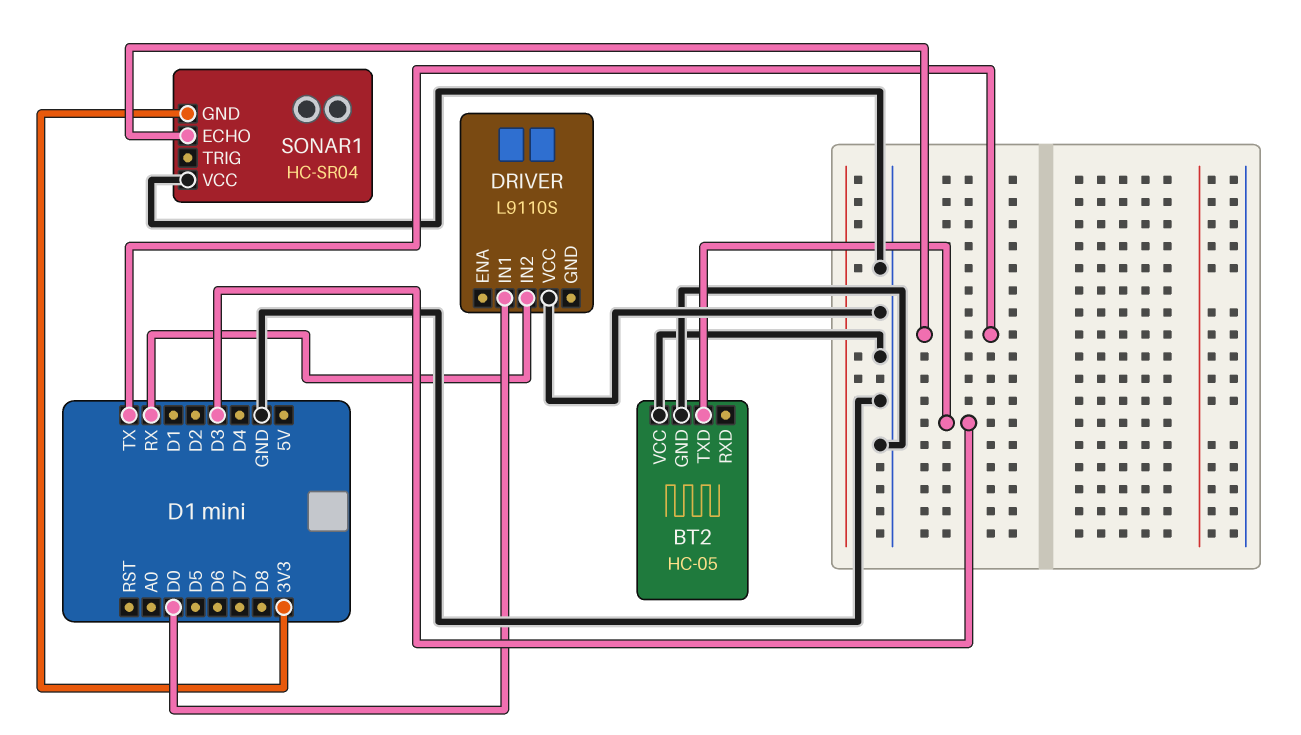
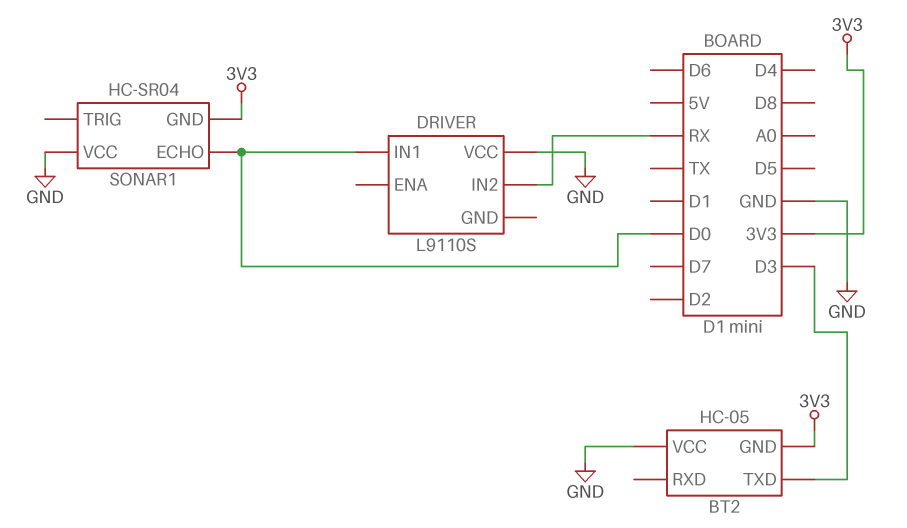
BT2 pin GND: GND -> 3V3
SONAR1 pin ECHO: TX -> D0

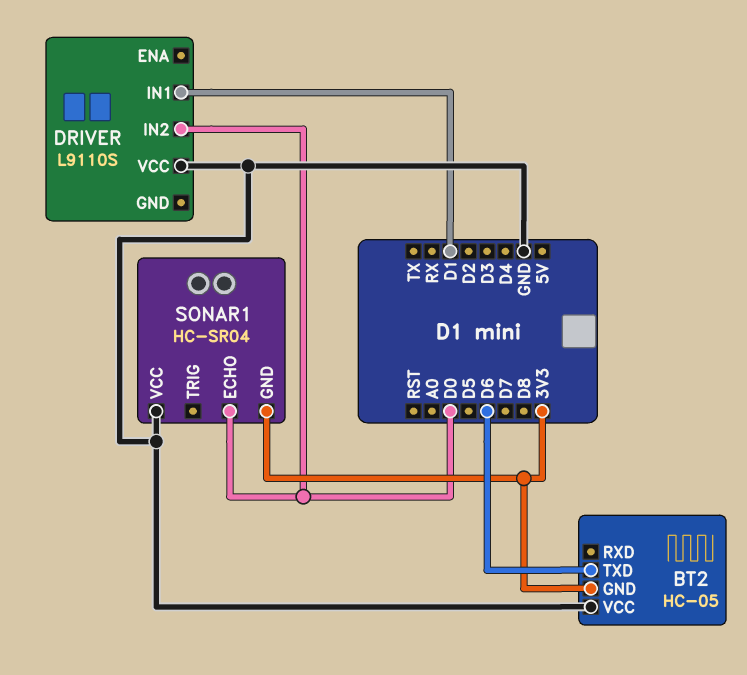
BT2 pin TXD: D3 -> D6
DRIVER pin IN1: D0 -> D1
DRIVER pin IN2: RX -> D0

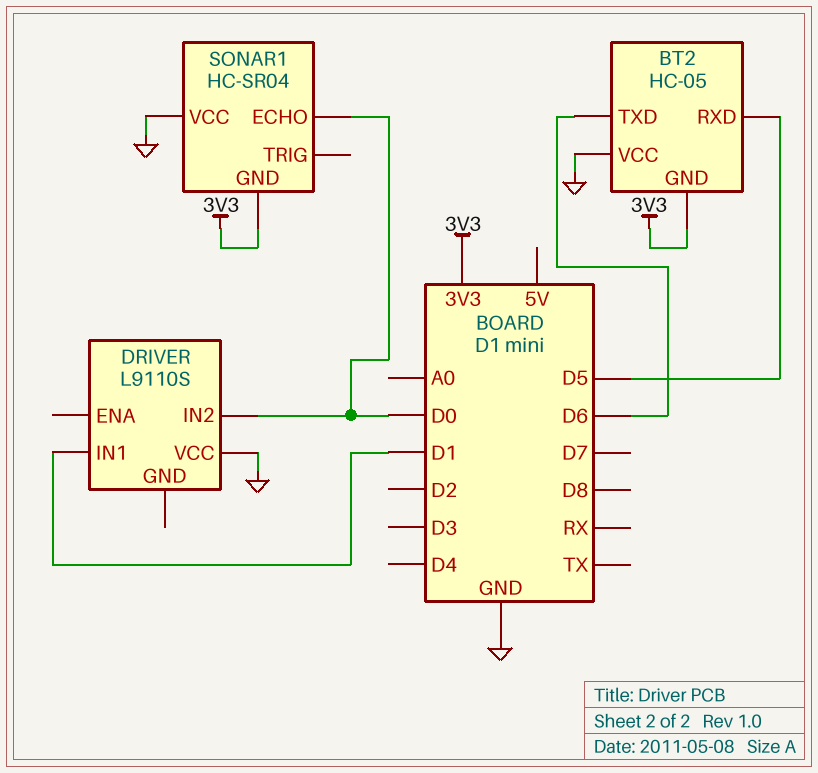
BT2 pin RXD: none -> D5

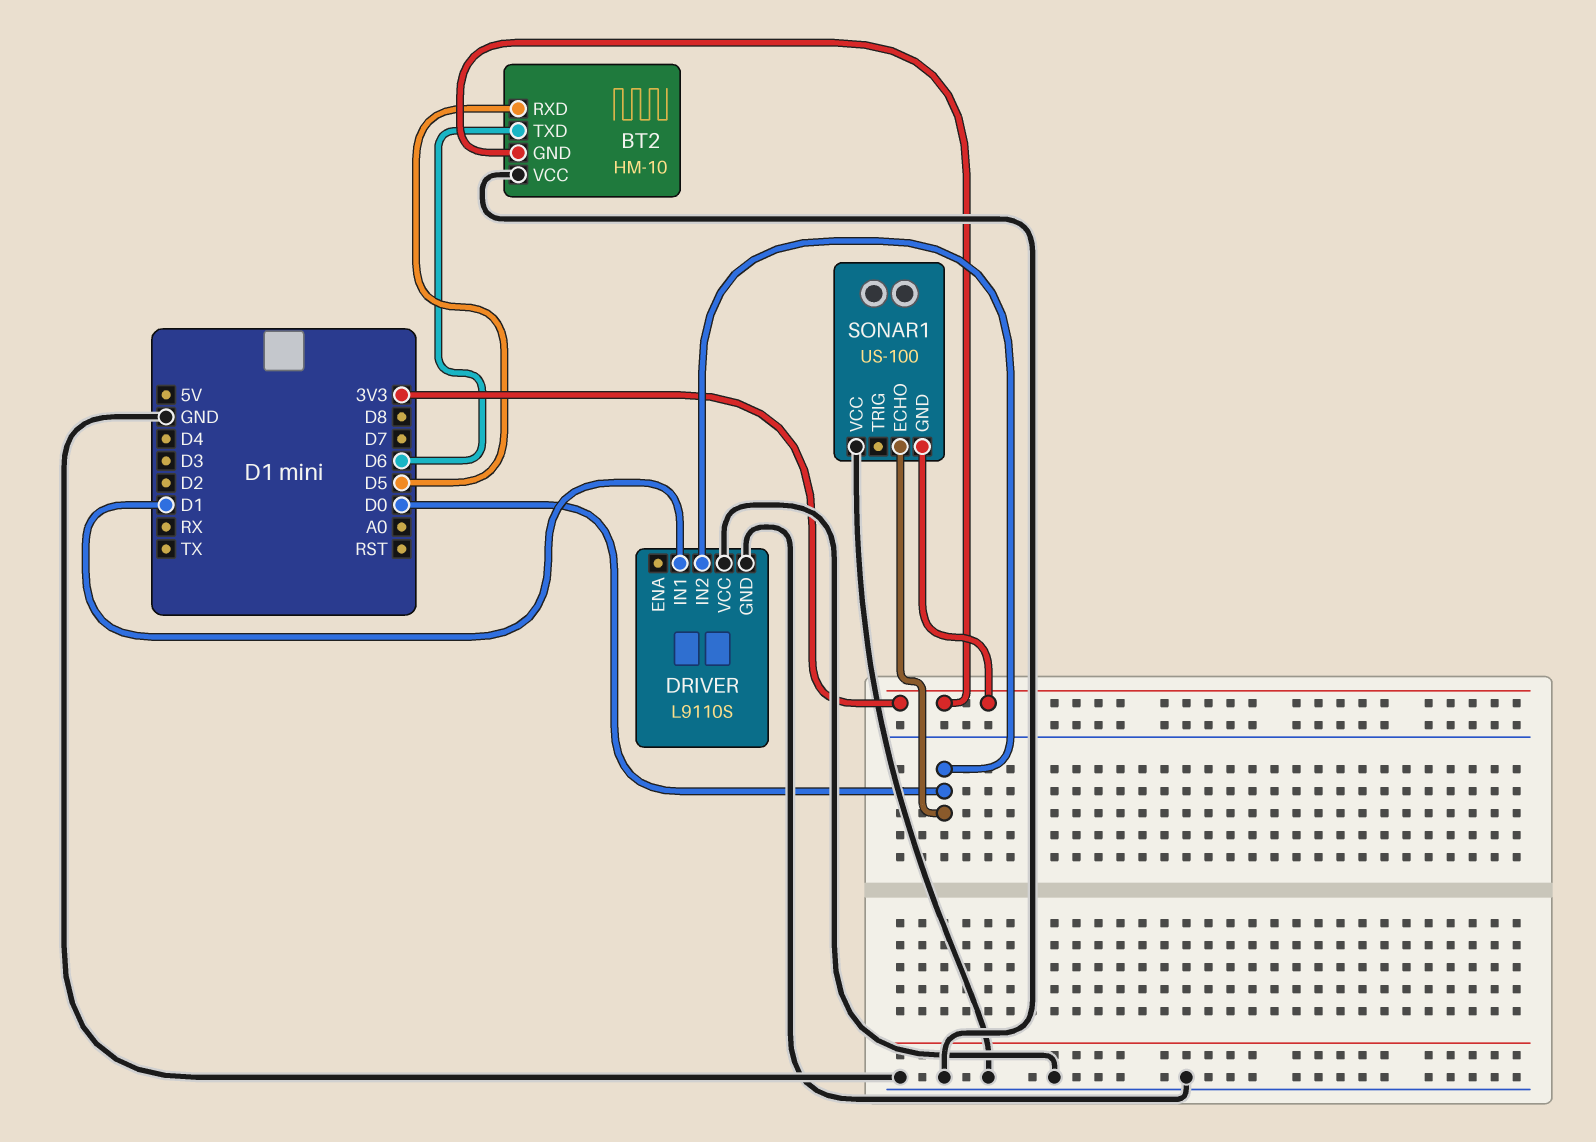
BT2: HC-05 -> HM-10
DRIVER pin GND: none -> GND
SONAR1: HC-SR04 -> US-100

